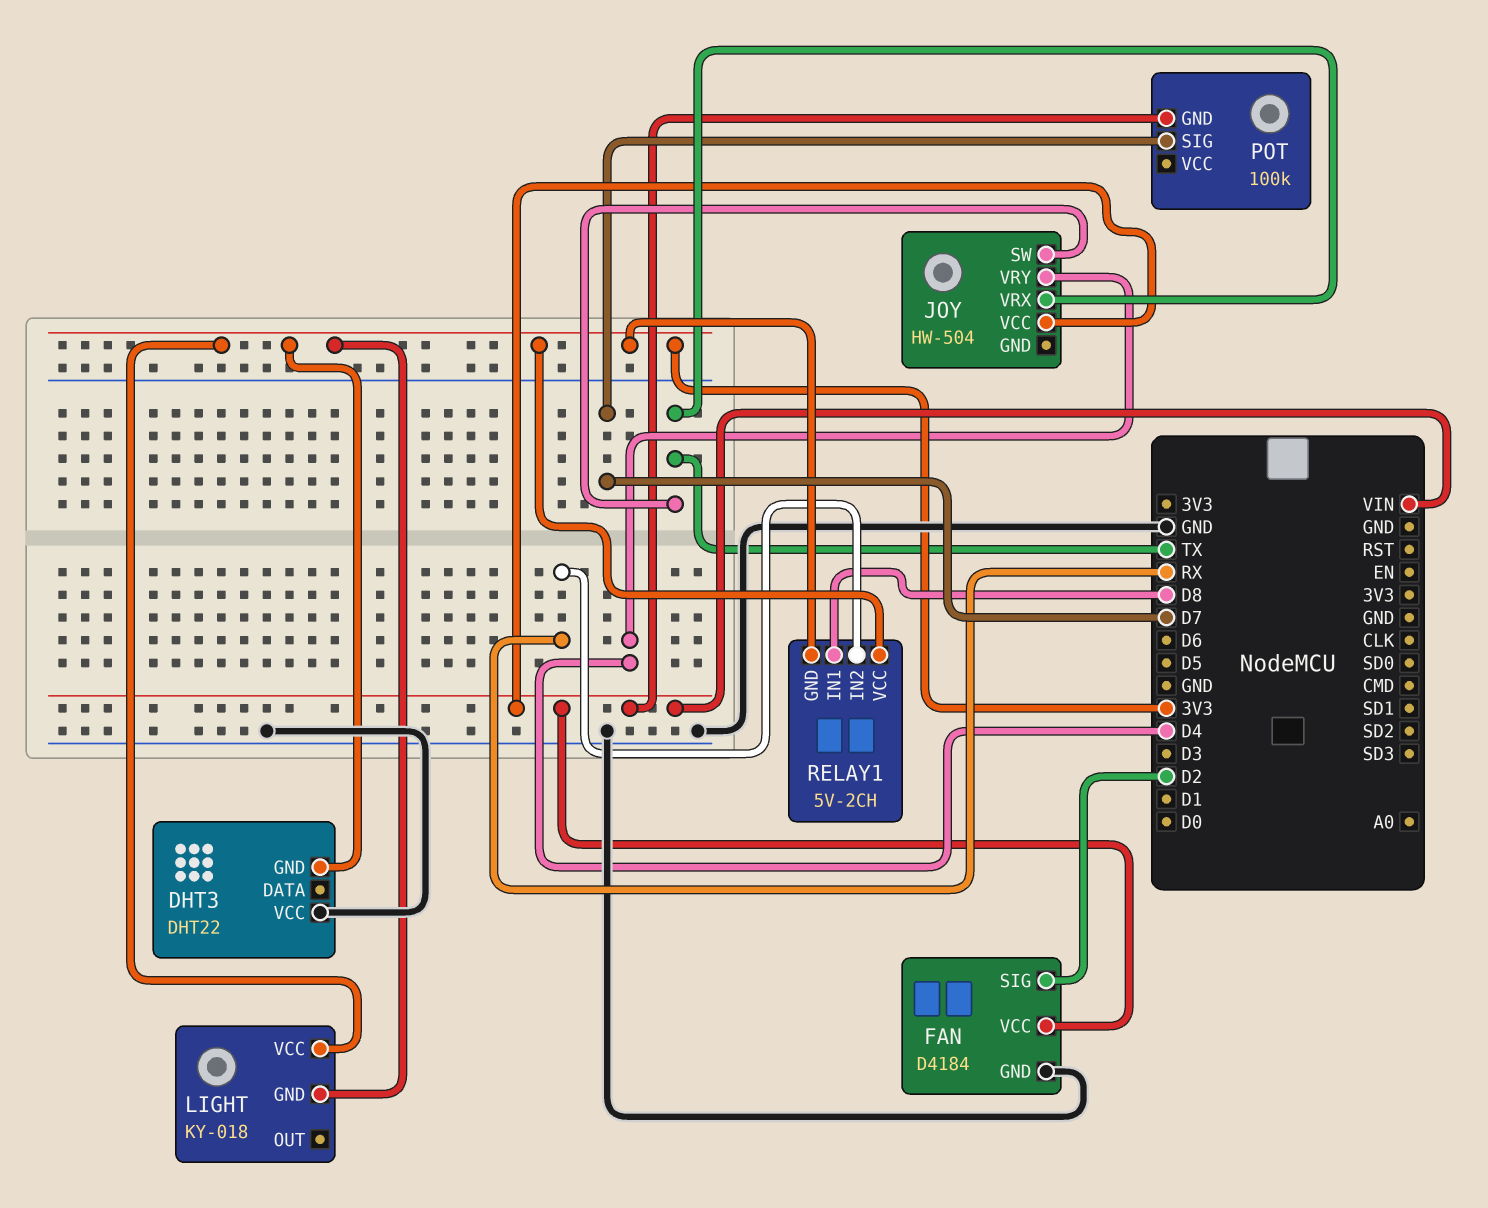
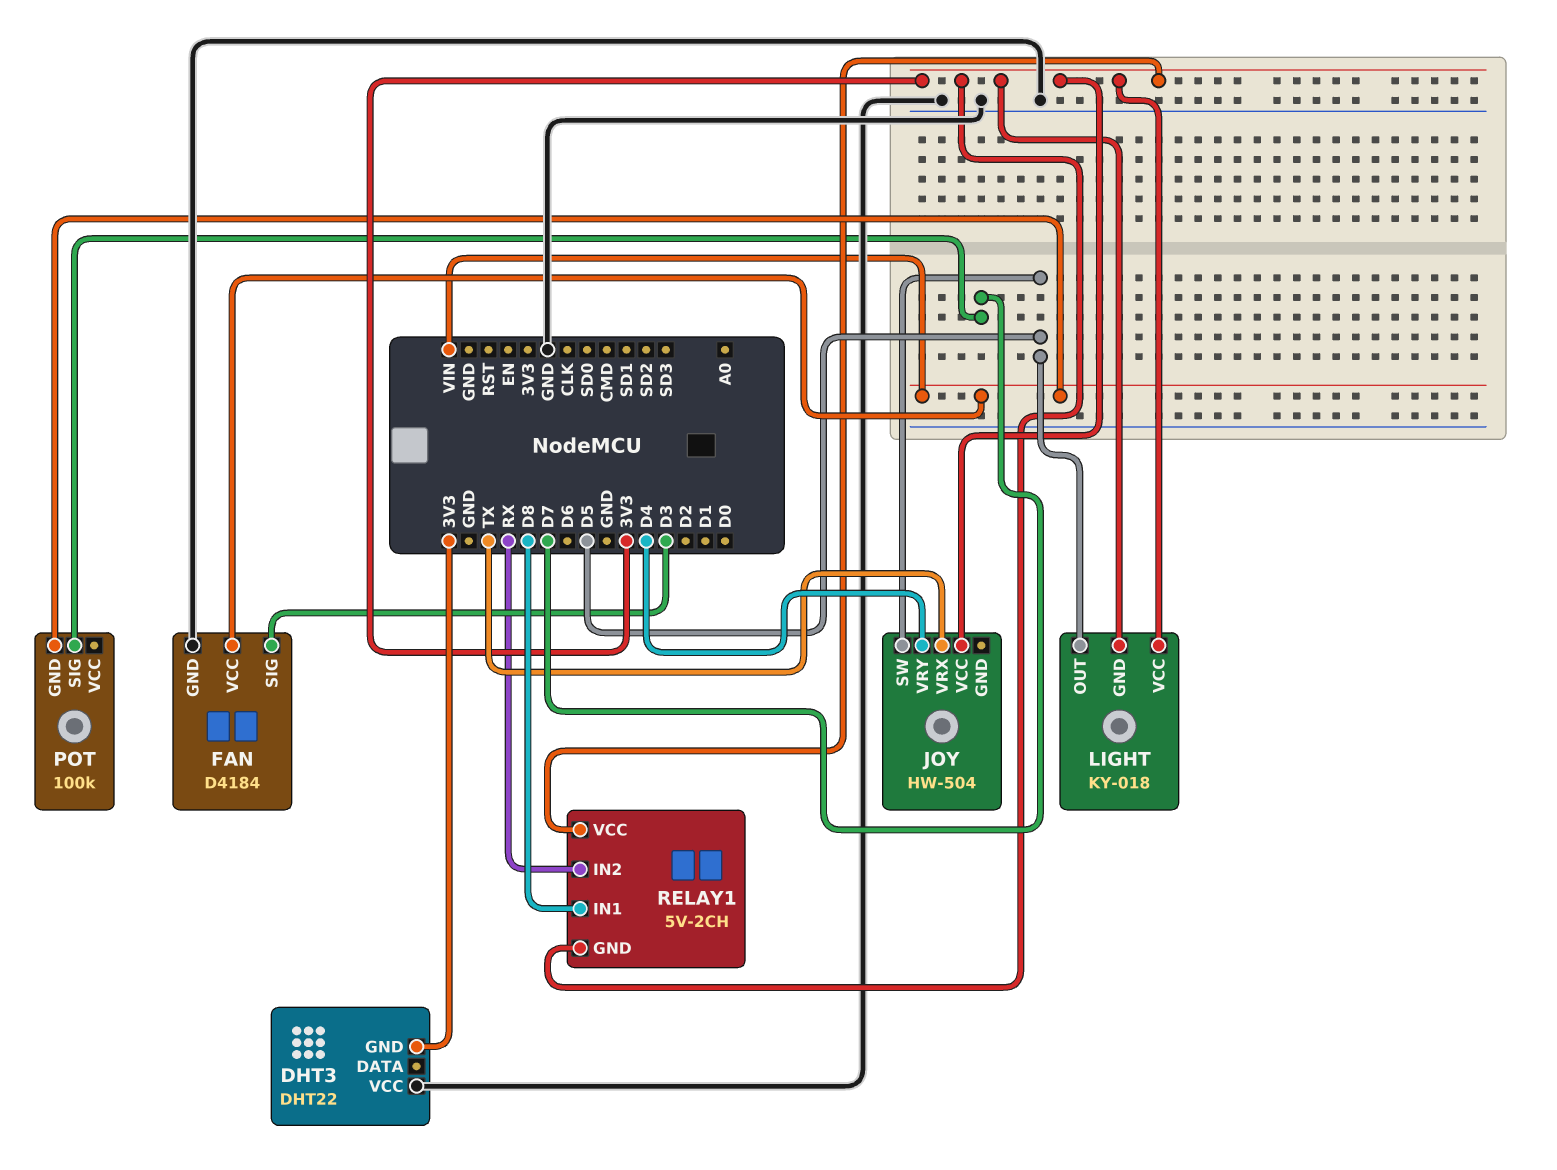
FAN pin SIG: D2 -> D3
JOY pin SW: TX -> D5
JOY pin VCC: VIN -> 3V3
LIGHT pin OUT: none -> D5

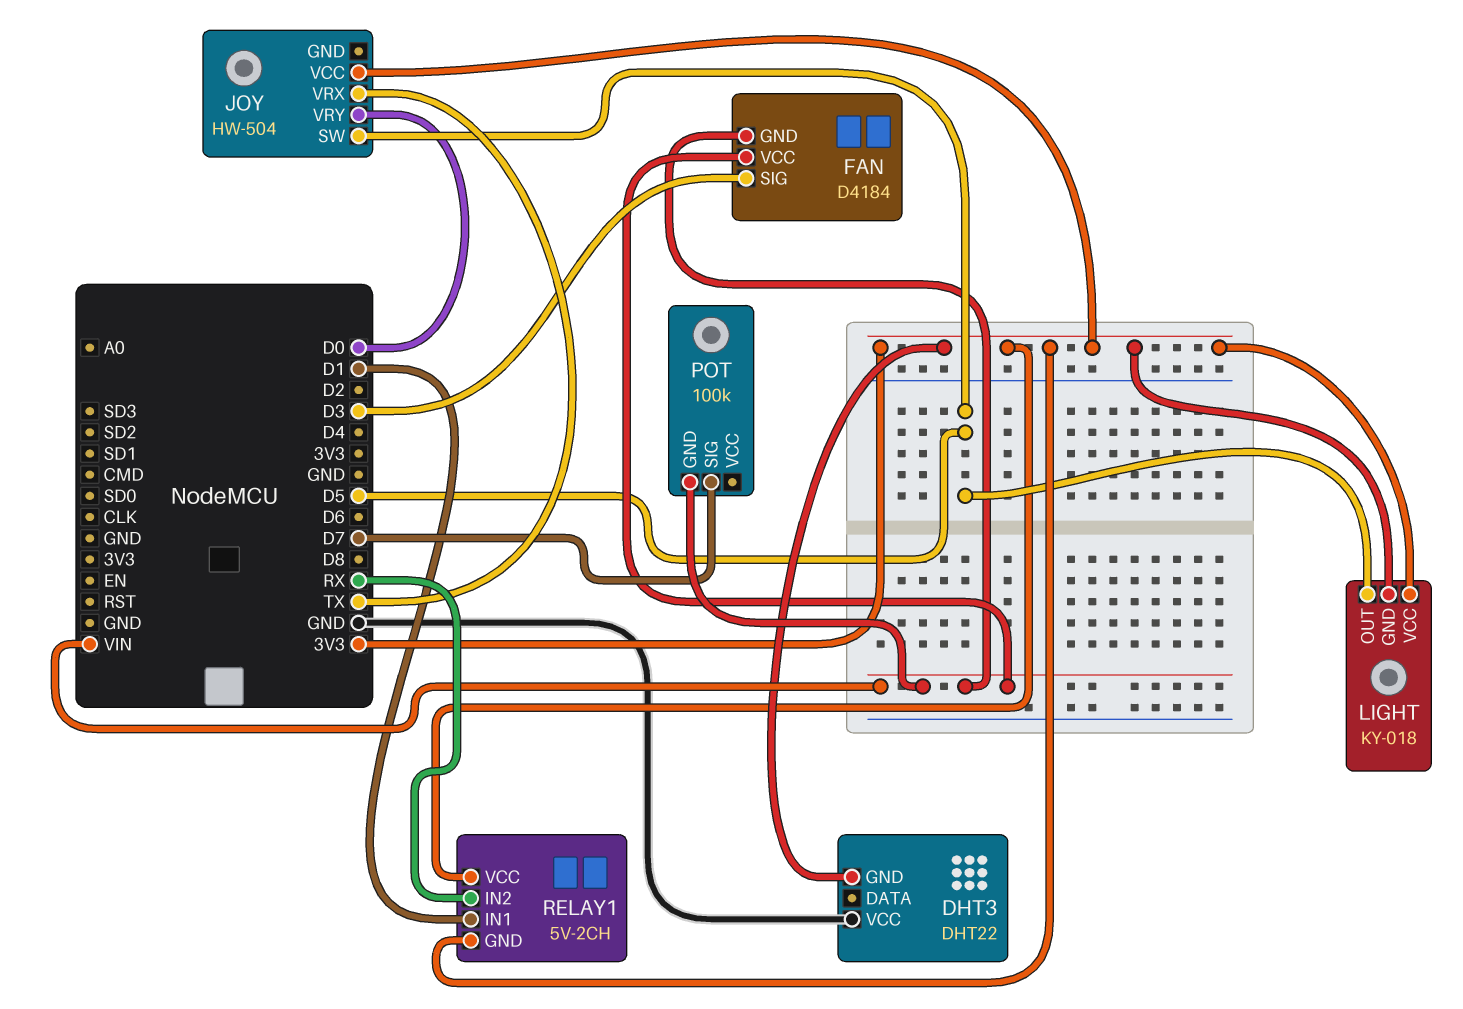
FAN pin GND: GND -> VIN
JOY pin VRY: D4 -> D0
RELAY1 pin IN1: D8 -> D1

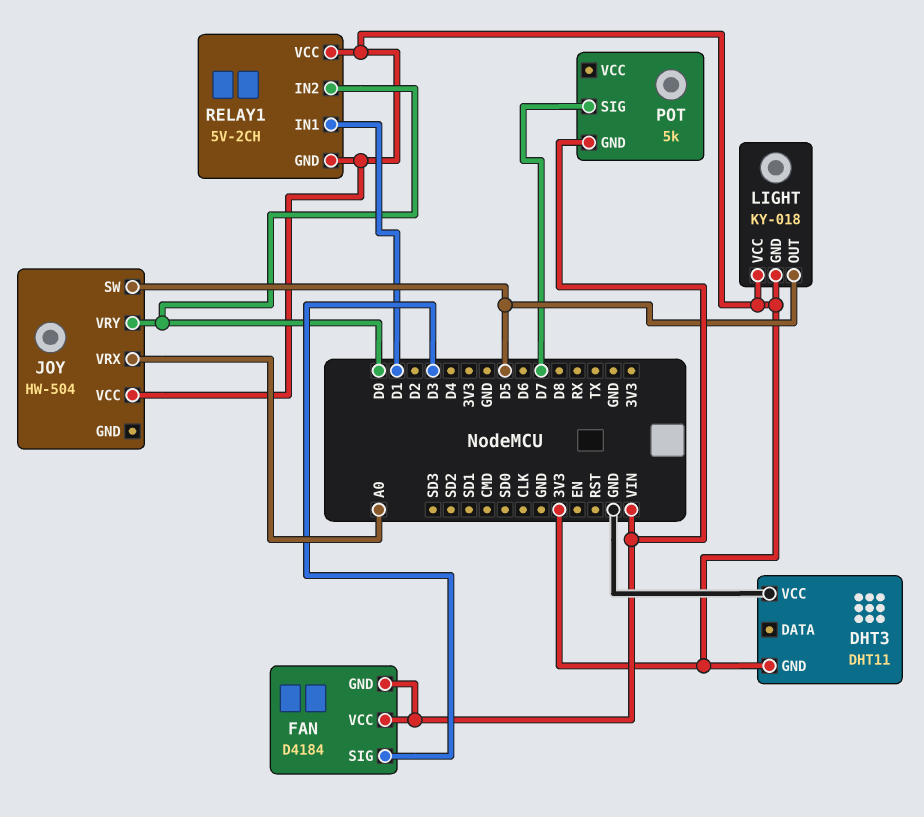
DHT3: DHT22 -> DHT11
JOY pin VRX: TX -> A0
POT: 100k -> 5k
RELAY1 pin IN2: RX -> D0

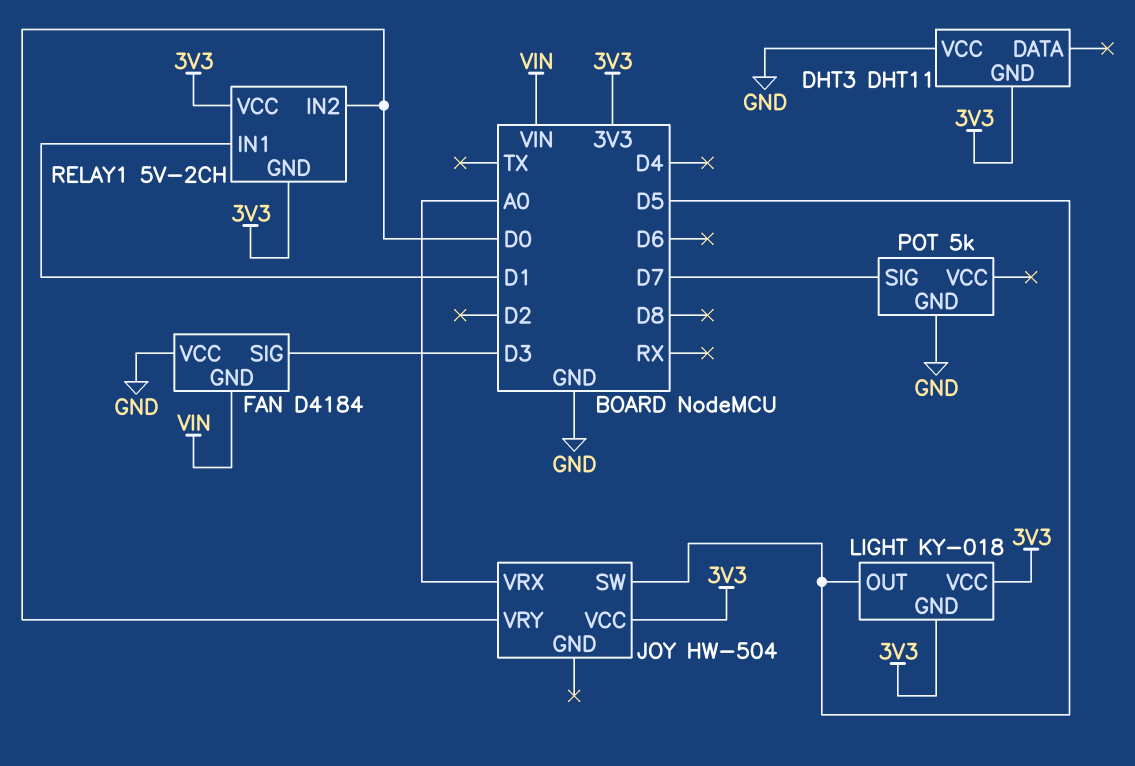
FAN pin VCC: VIN -> GND
POT pin GND: VIN -> GND

